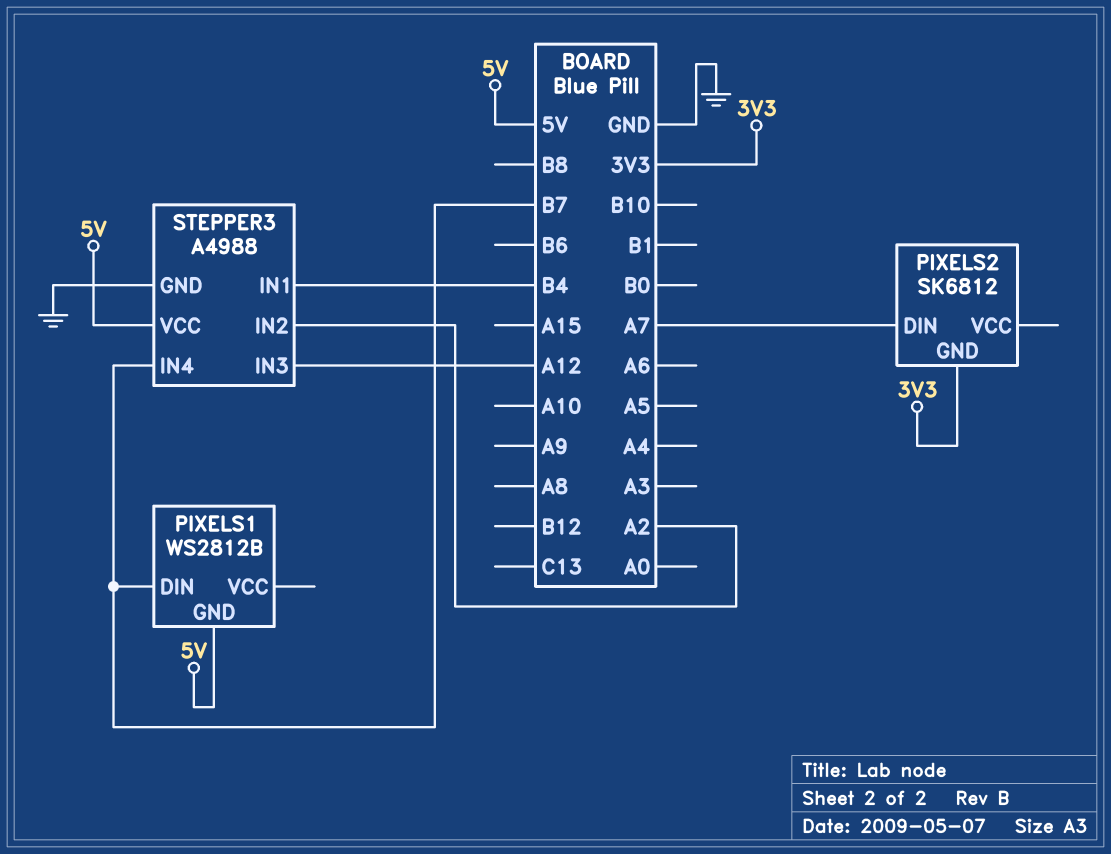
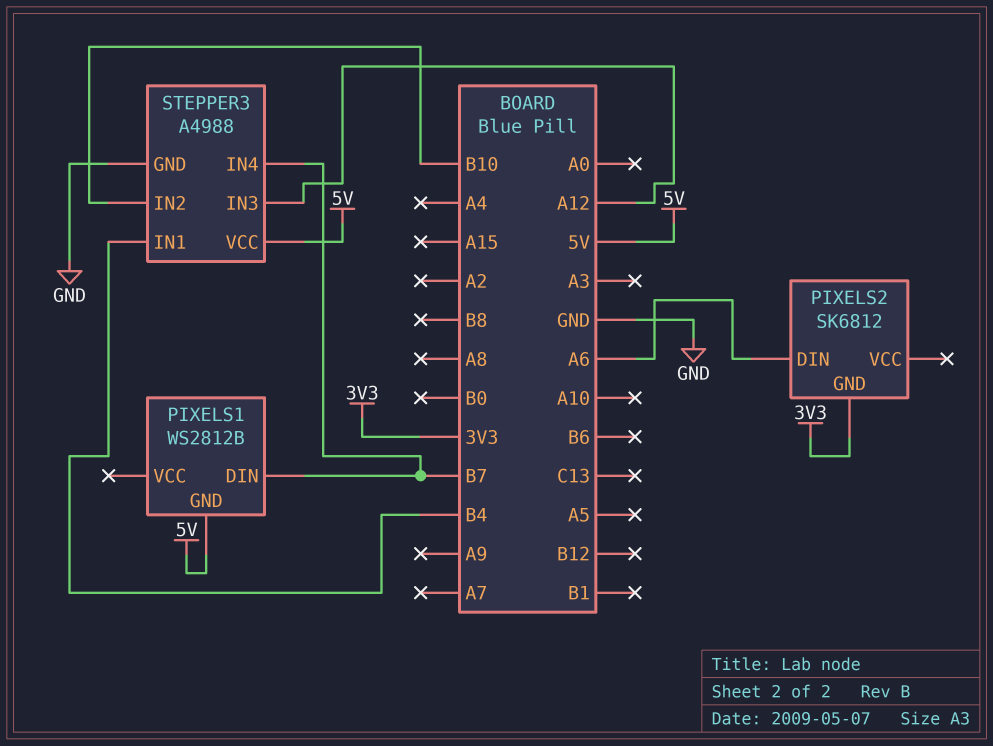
PIXELS2 pin DIN: A7 -> A6
STEPPER3 pin IN2: A2 -> B10

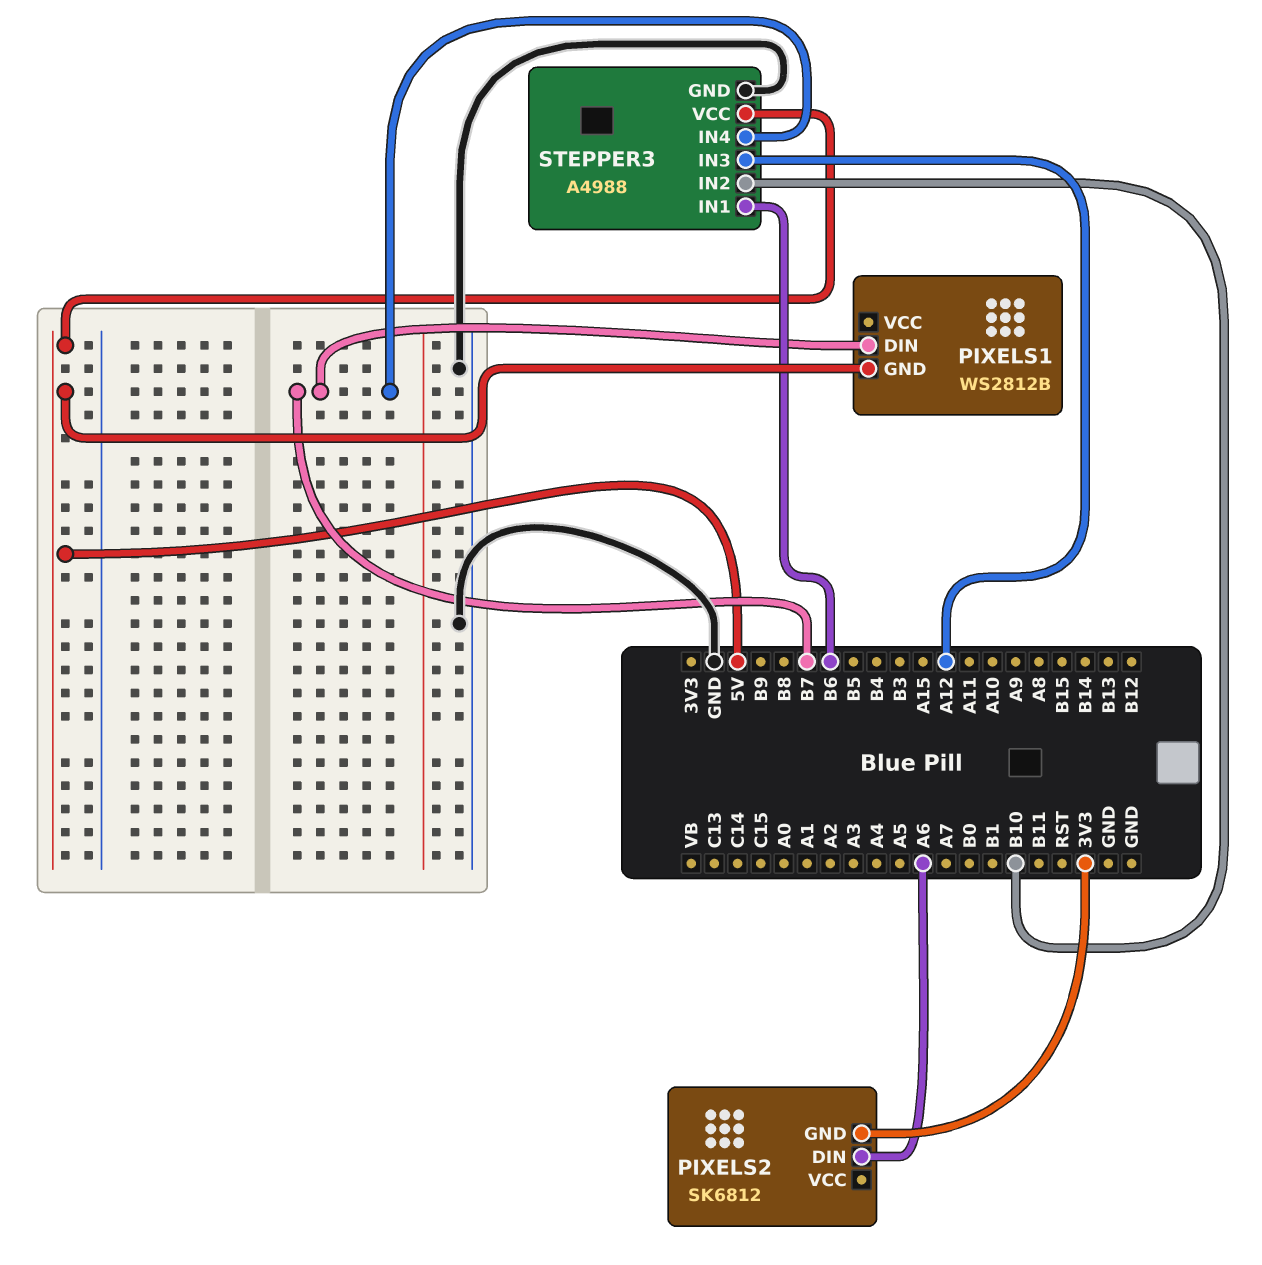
STEPPER3 pin IN1: B4 -> B6

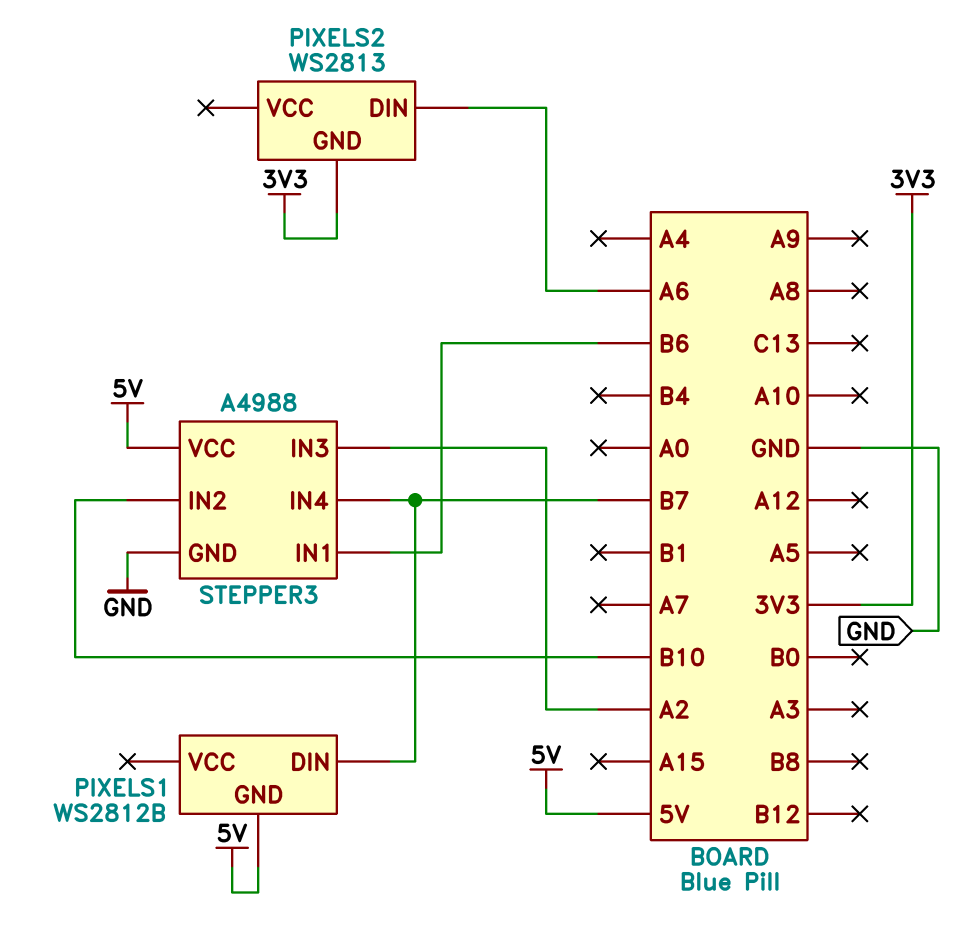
PIXELS2: SK6812 -> WS2813
STEPPER3 pin IN3: A12 -> A2

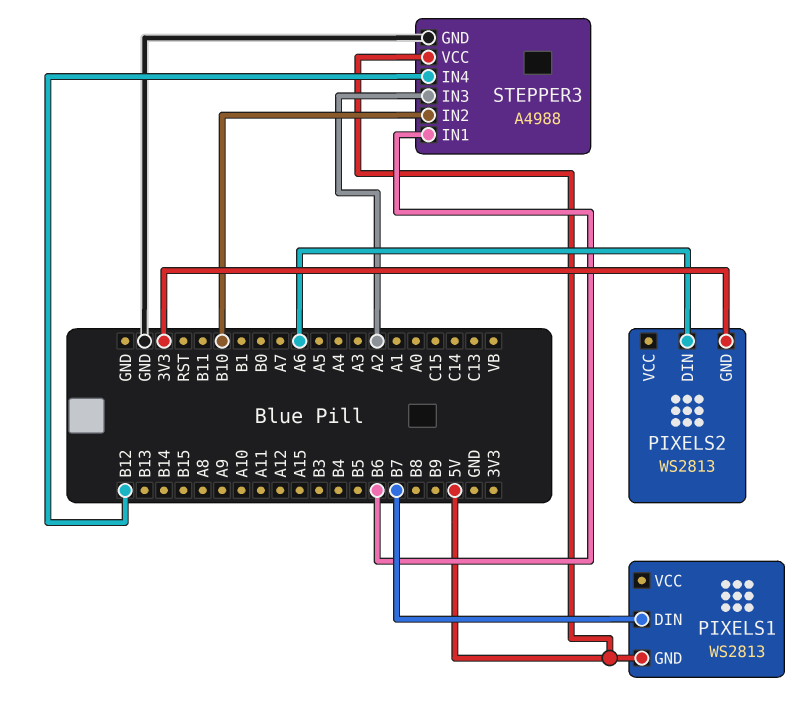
PIXELS1: WS2812B -> WS2813
STEPPER3 pin IN4: B7 -> B12

